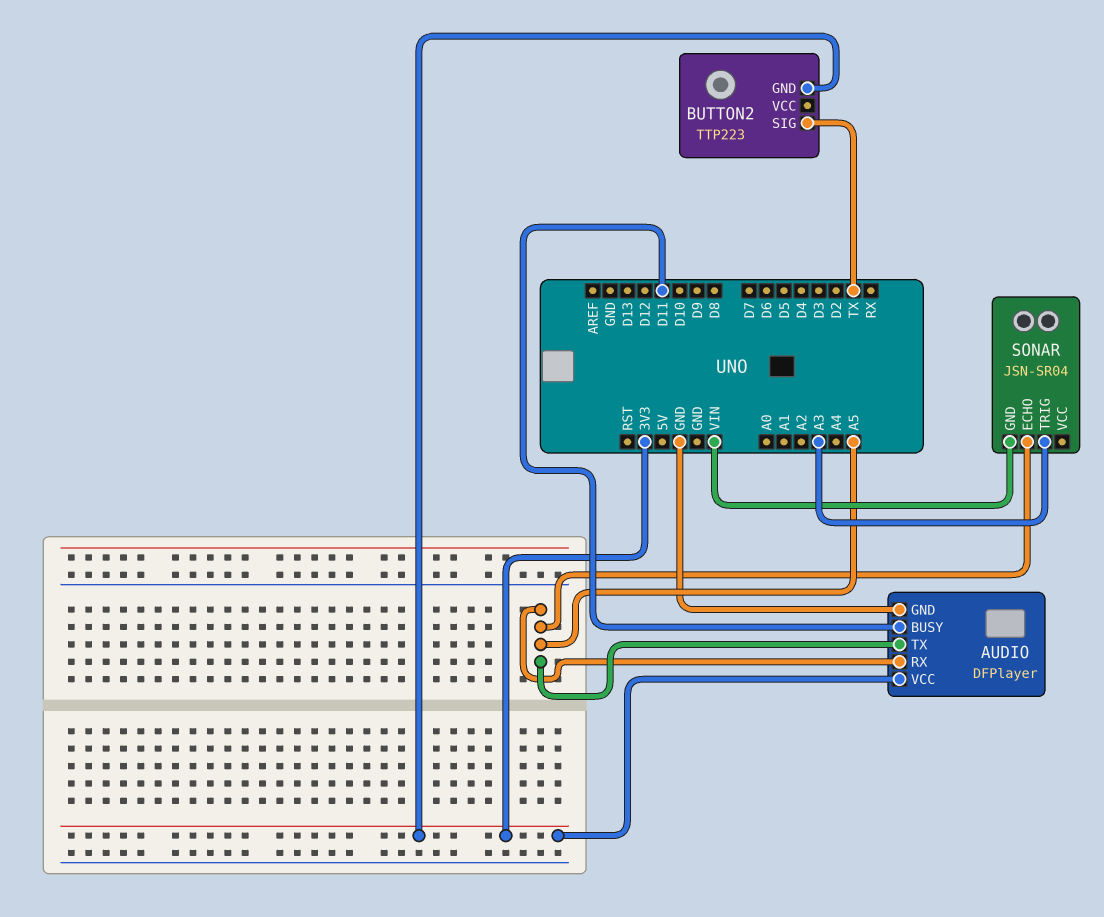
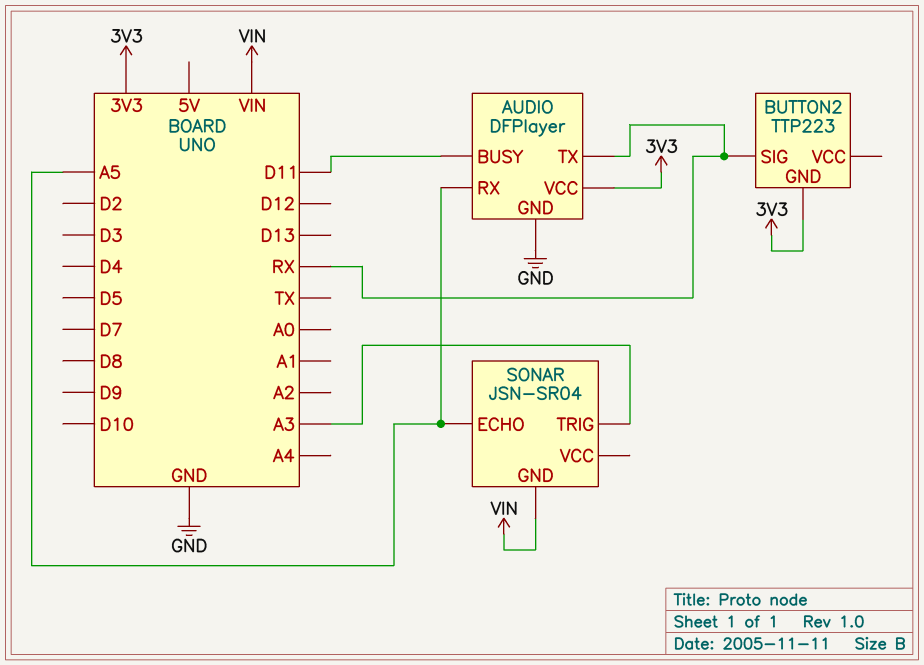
AUDIO pin TX: A5 -> RX
BUTTON2 pin SIG: TX -> RX

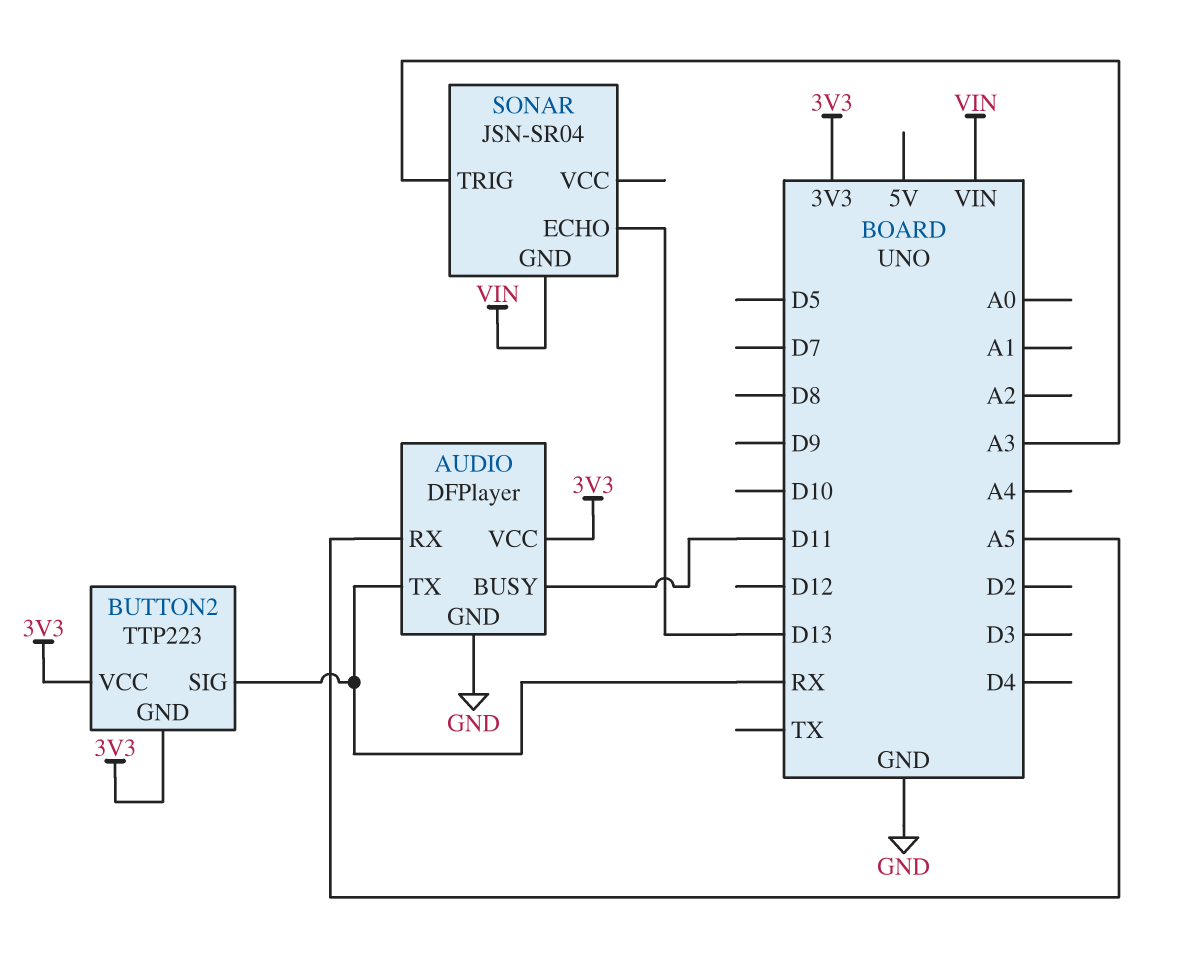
BUTTON2 pin VCC: none -> 3V3
SONAR pin ECHO: A5 -> D13

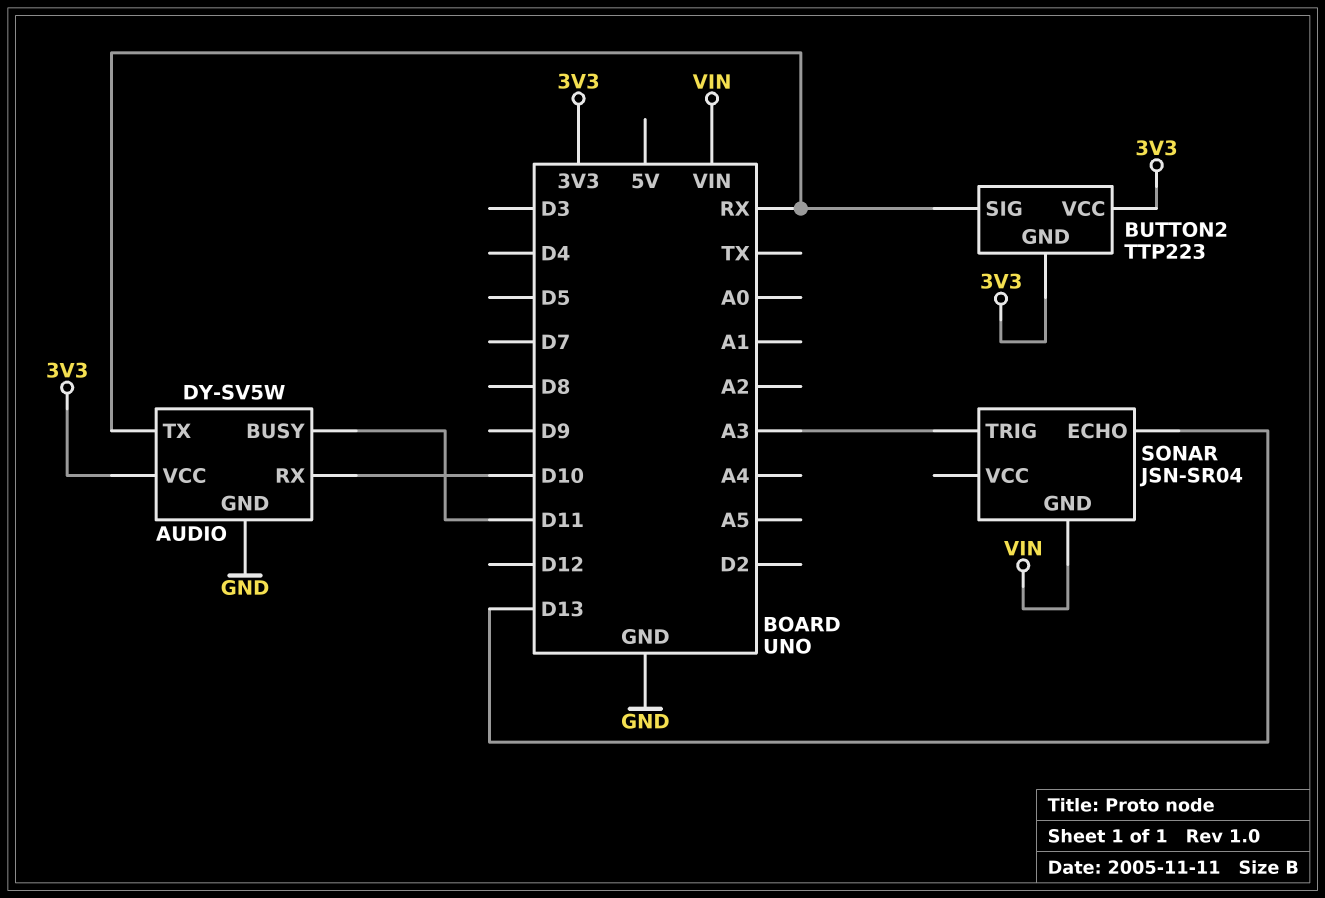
AUDIO: DFPlayer -> DY-SV5W
AUDIO pin RX: A5 -> D10

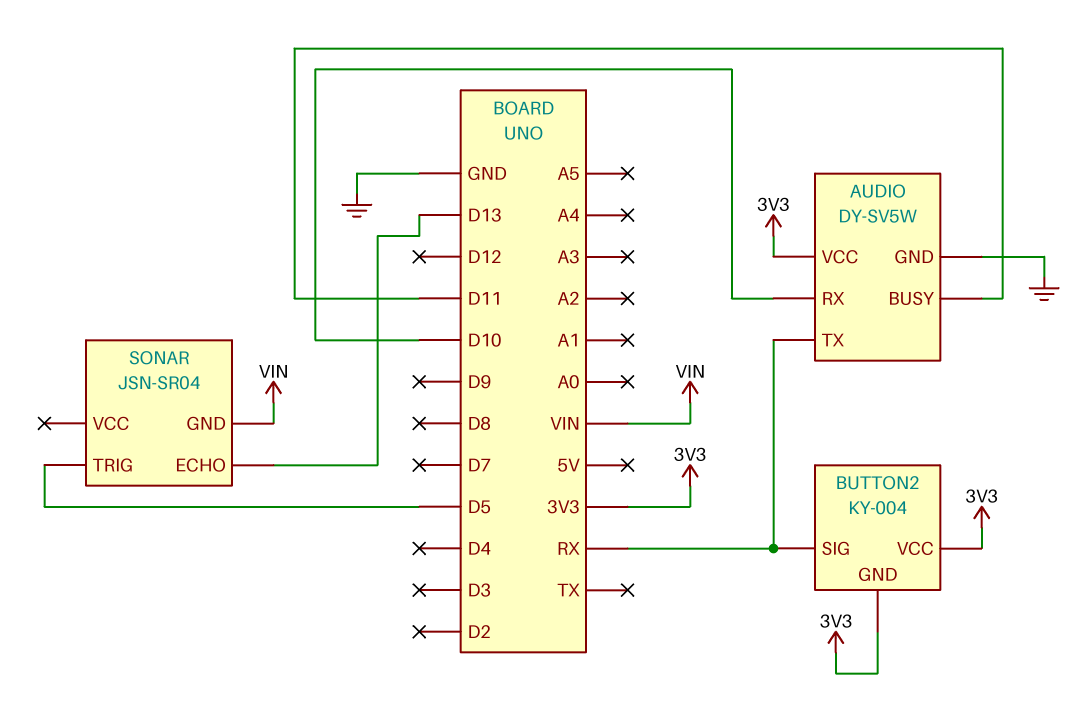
BUTTON2: TTP223 -> KY-004
SONAR pin TRIG: A3 -> D5

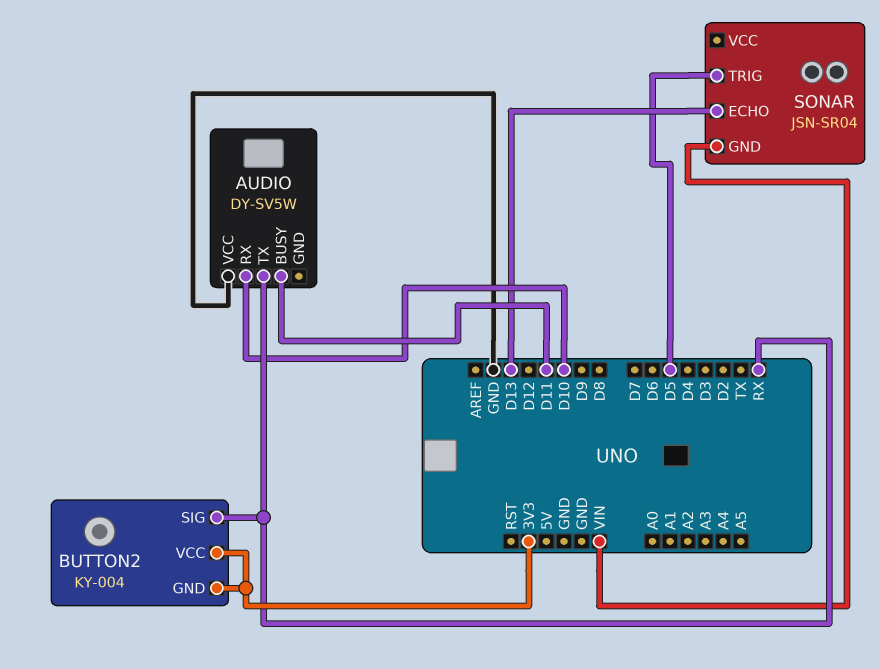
AUDIO pin GND: GND -> none
AUDIO pin VCC: 3V3 -> GND

